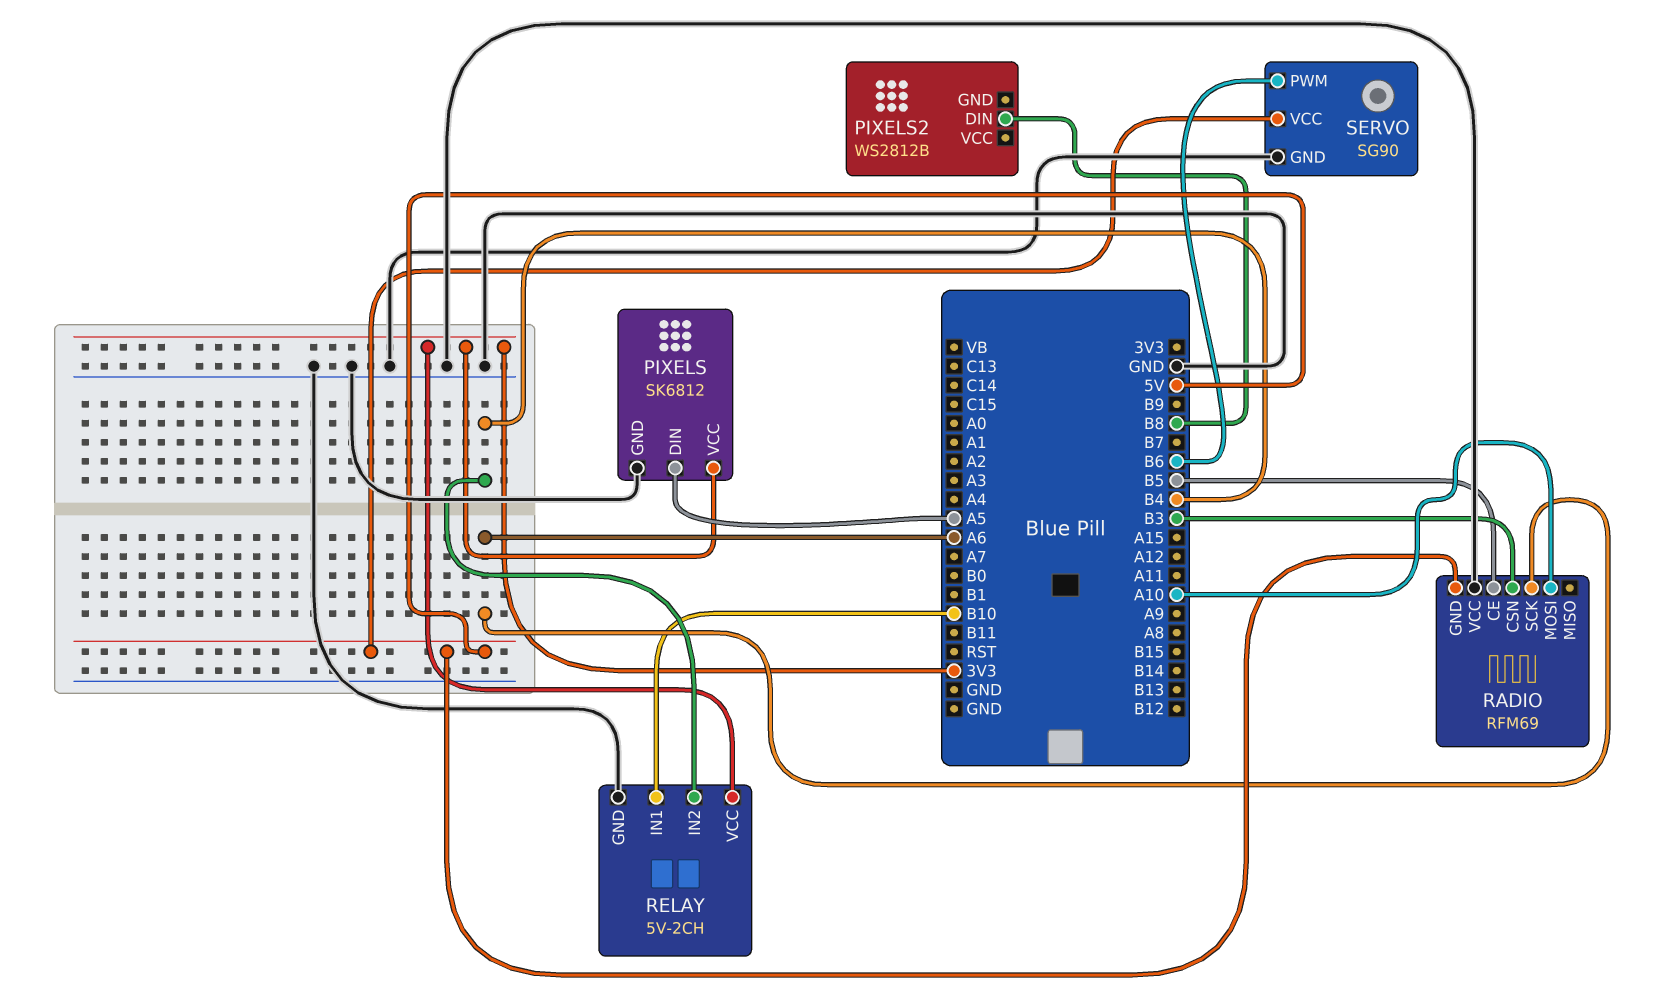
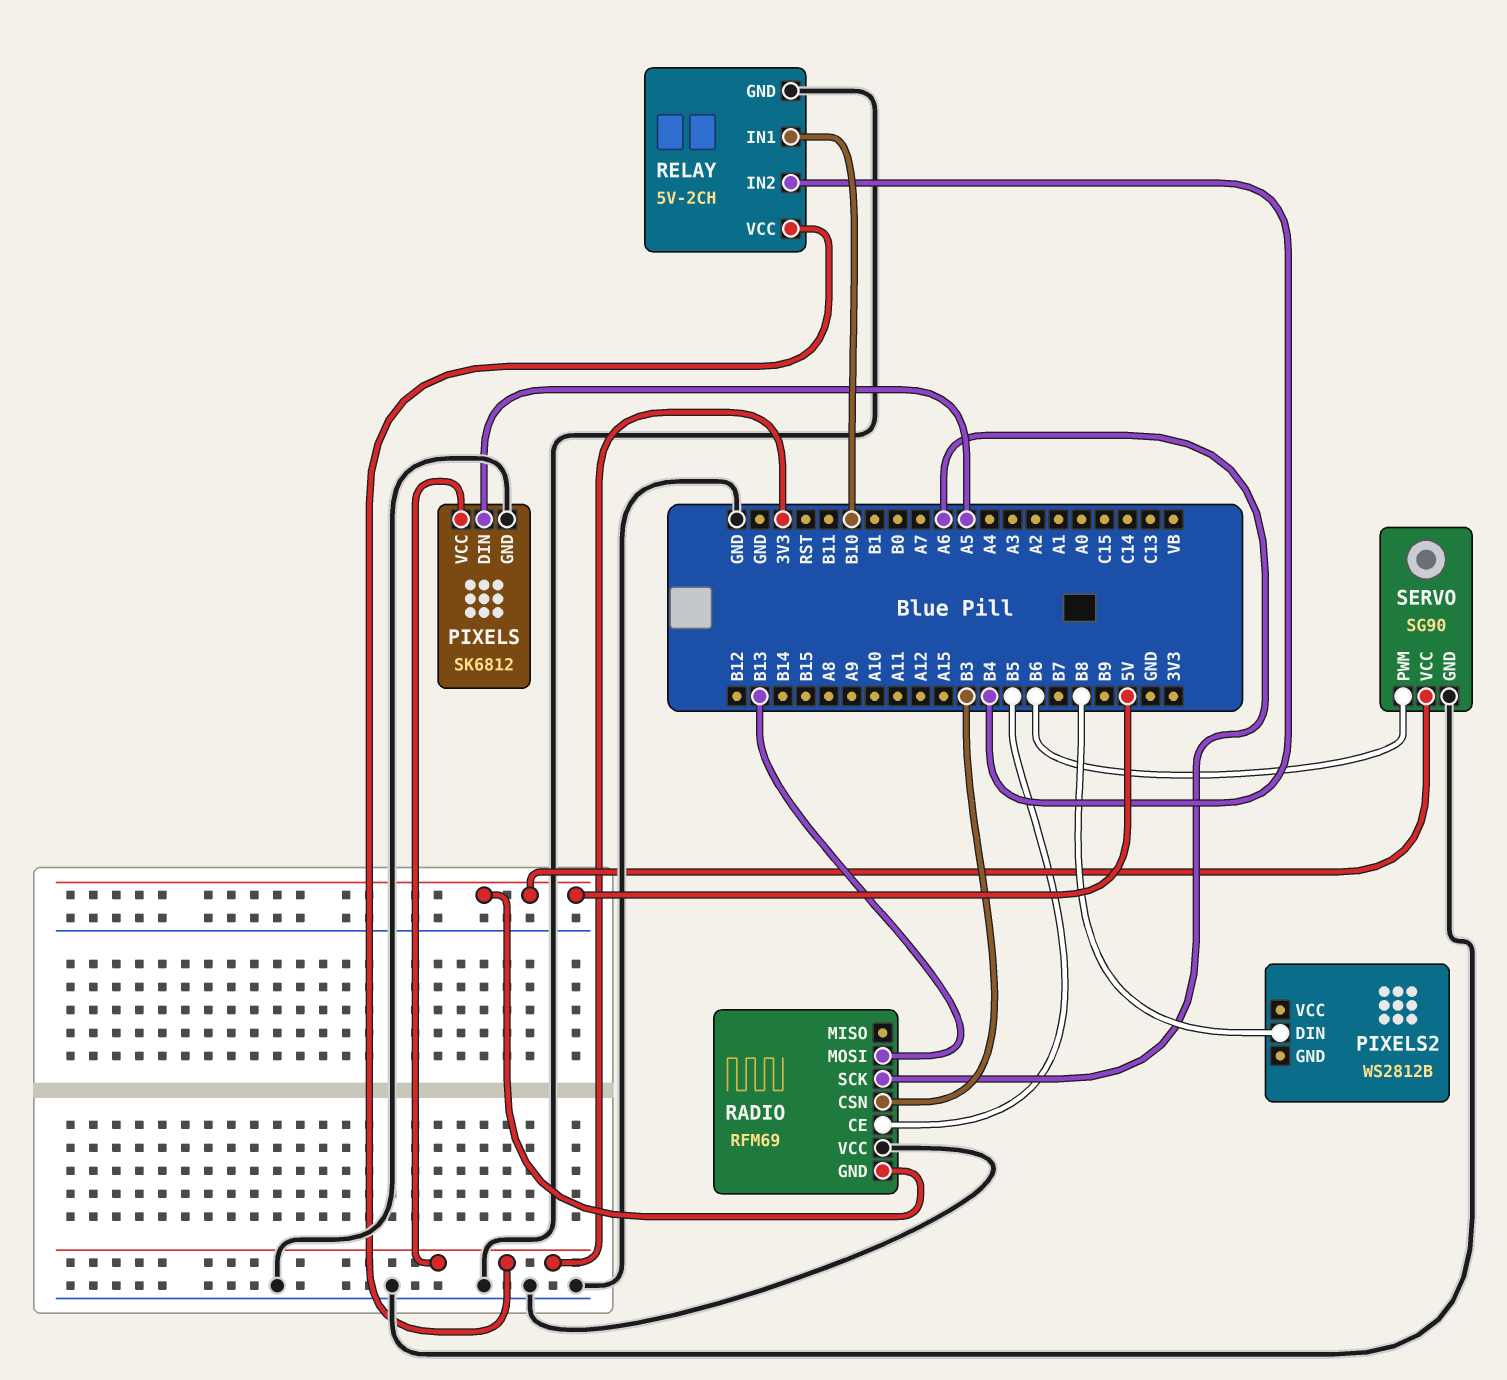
RADIO pin MOSI: A10 -> B13

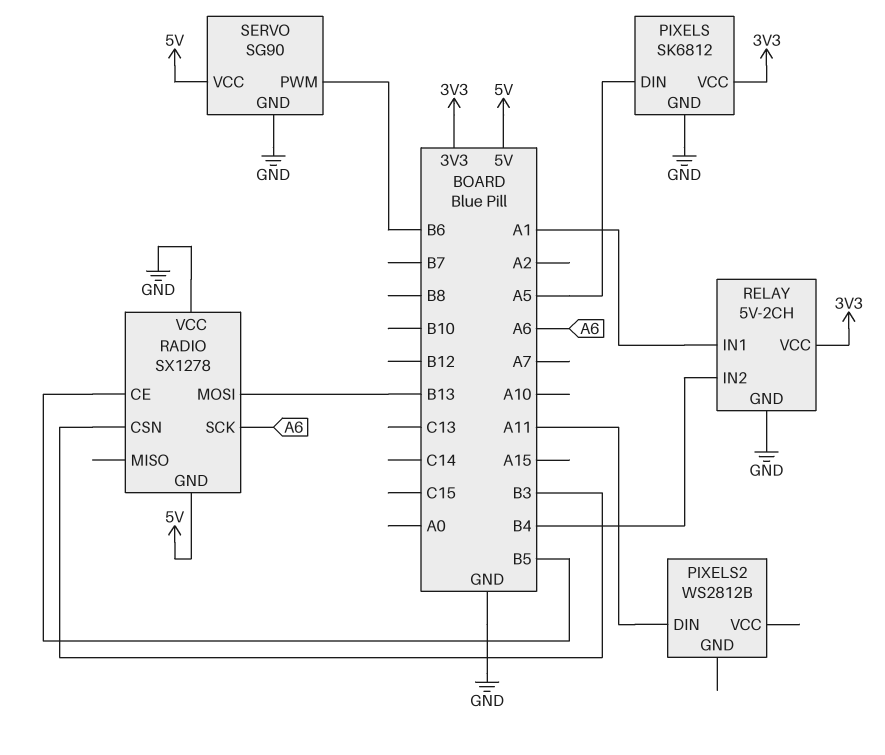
PIXELS2 pin DIN: B8 -> A11
RADIO: RFM69 -> SX1278
RELAY pin IN1: B10 -> A1

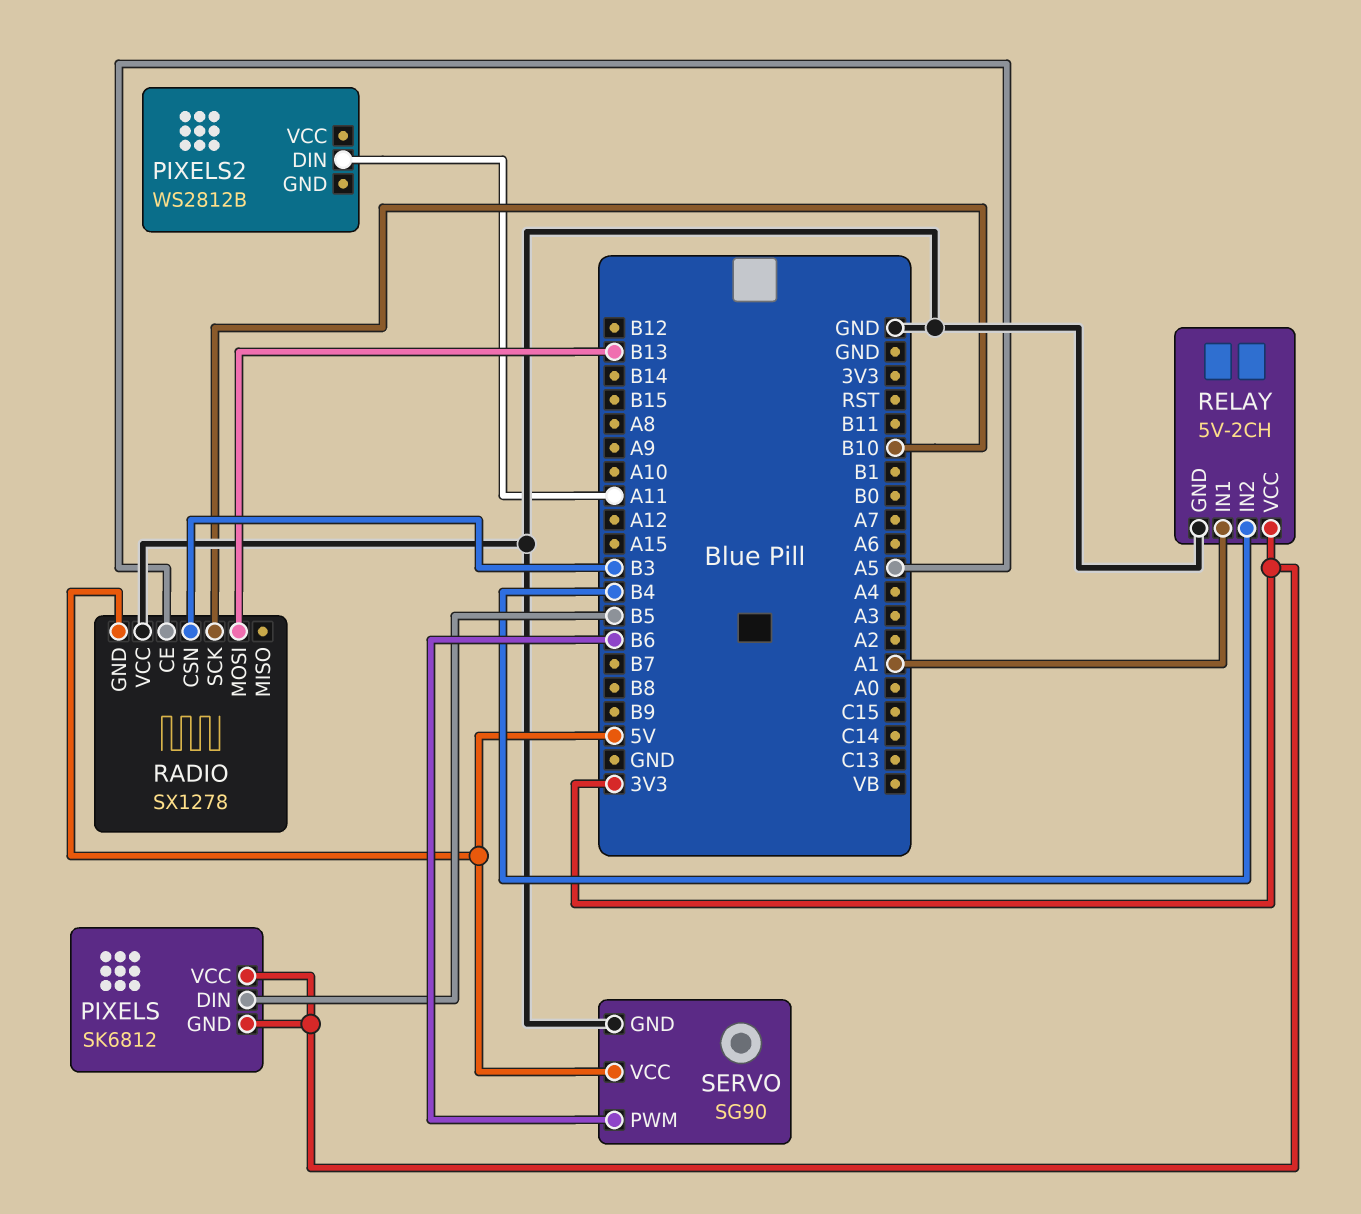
PIXELS pin DIN: A5 -> B5
PIXELS pin GND: GND -> 3V3
RADIO pin CE: B5 -> A5
RADIO pin SCK: A6 -> B10

